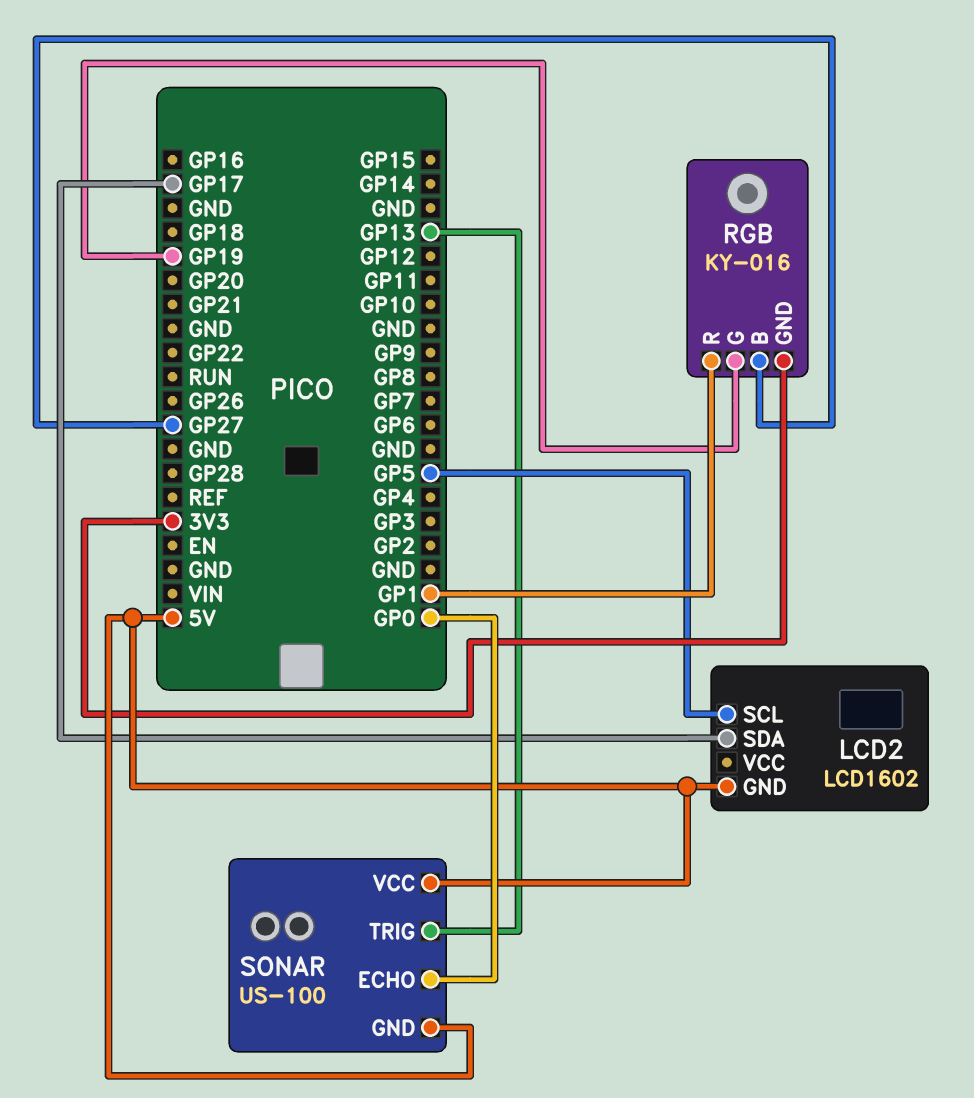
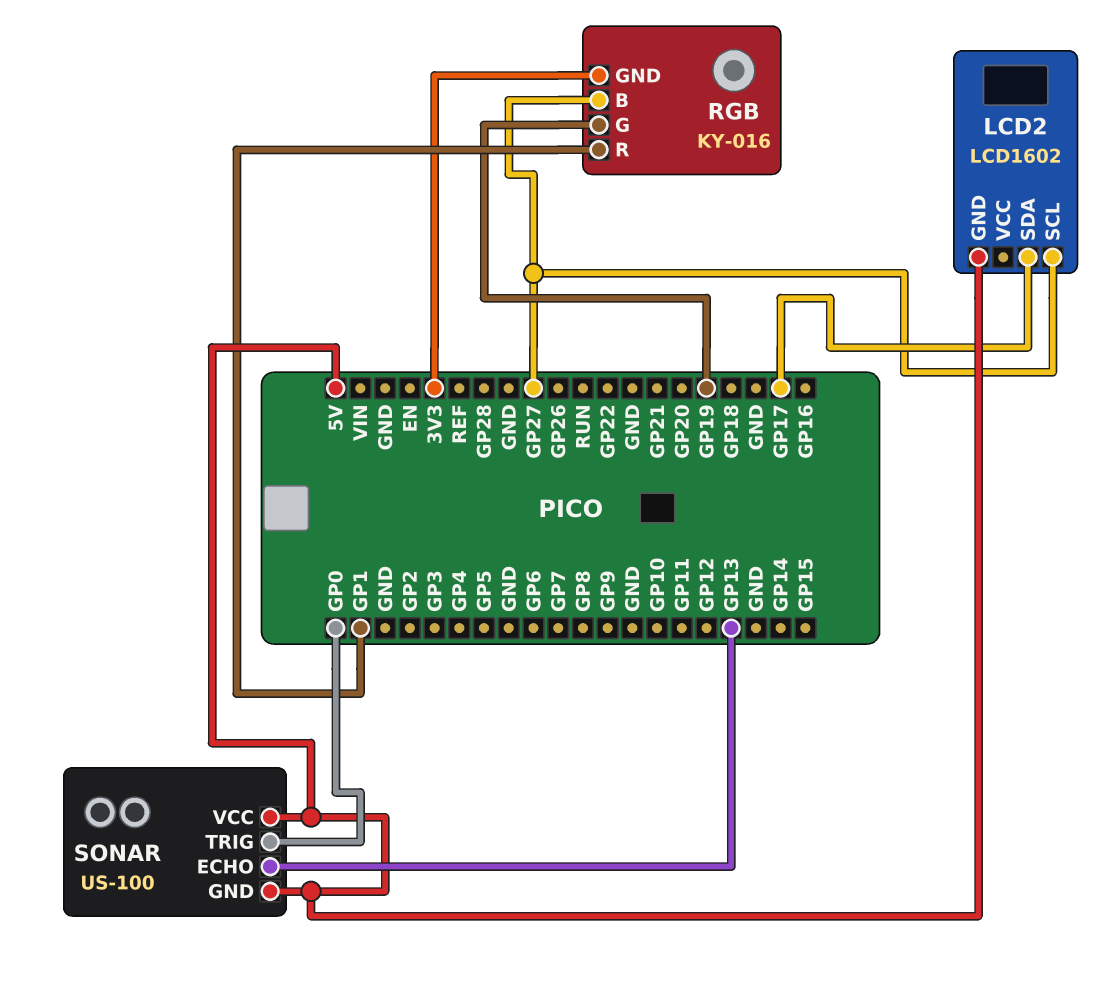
LCD2 pin SCL: GP5 -> GP27
SONAR pin ECHO: GP0 -> GP13
SONAR pin TRIG: GP13 -> GP0

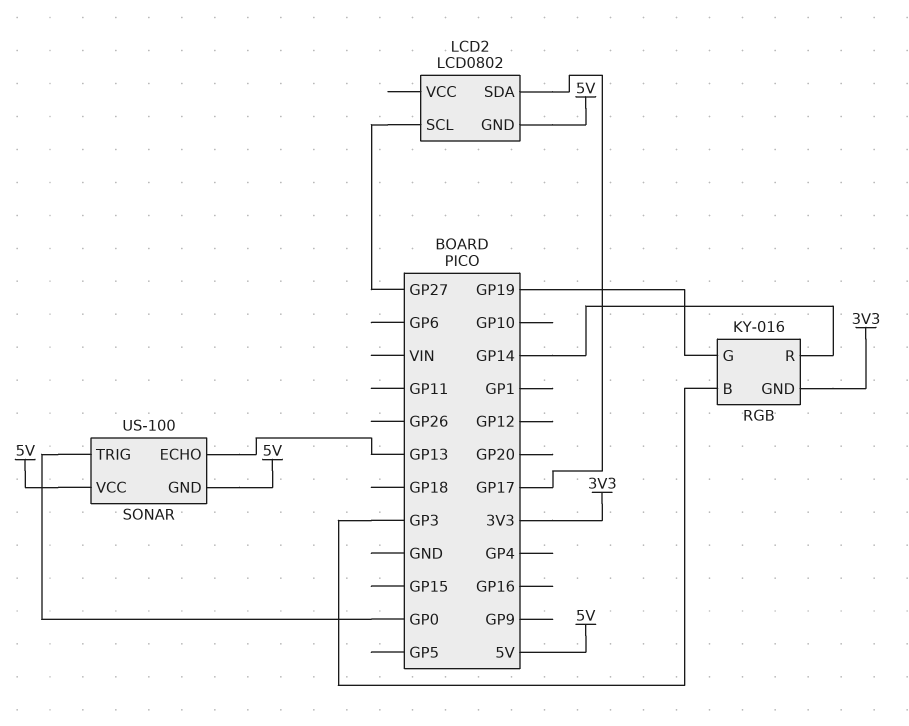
LCD2: LCD1602 -> LCD0802
RGB pin B: GP27 -> GP3
RGB pin R: GP1 -> GP14

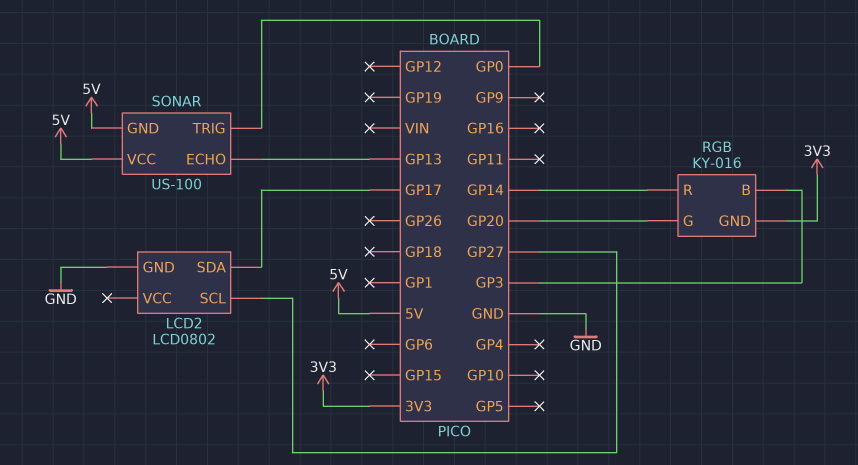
LCD2 pin GND: 5V -> GND
RGB pin G: GP19 -> GP20

